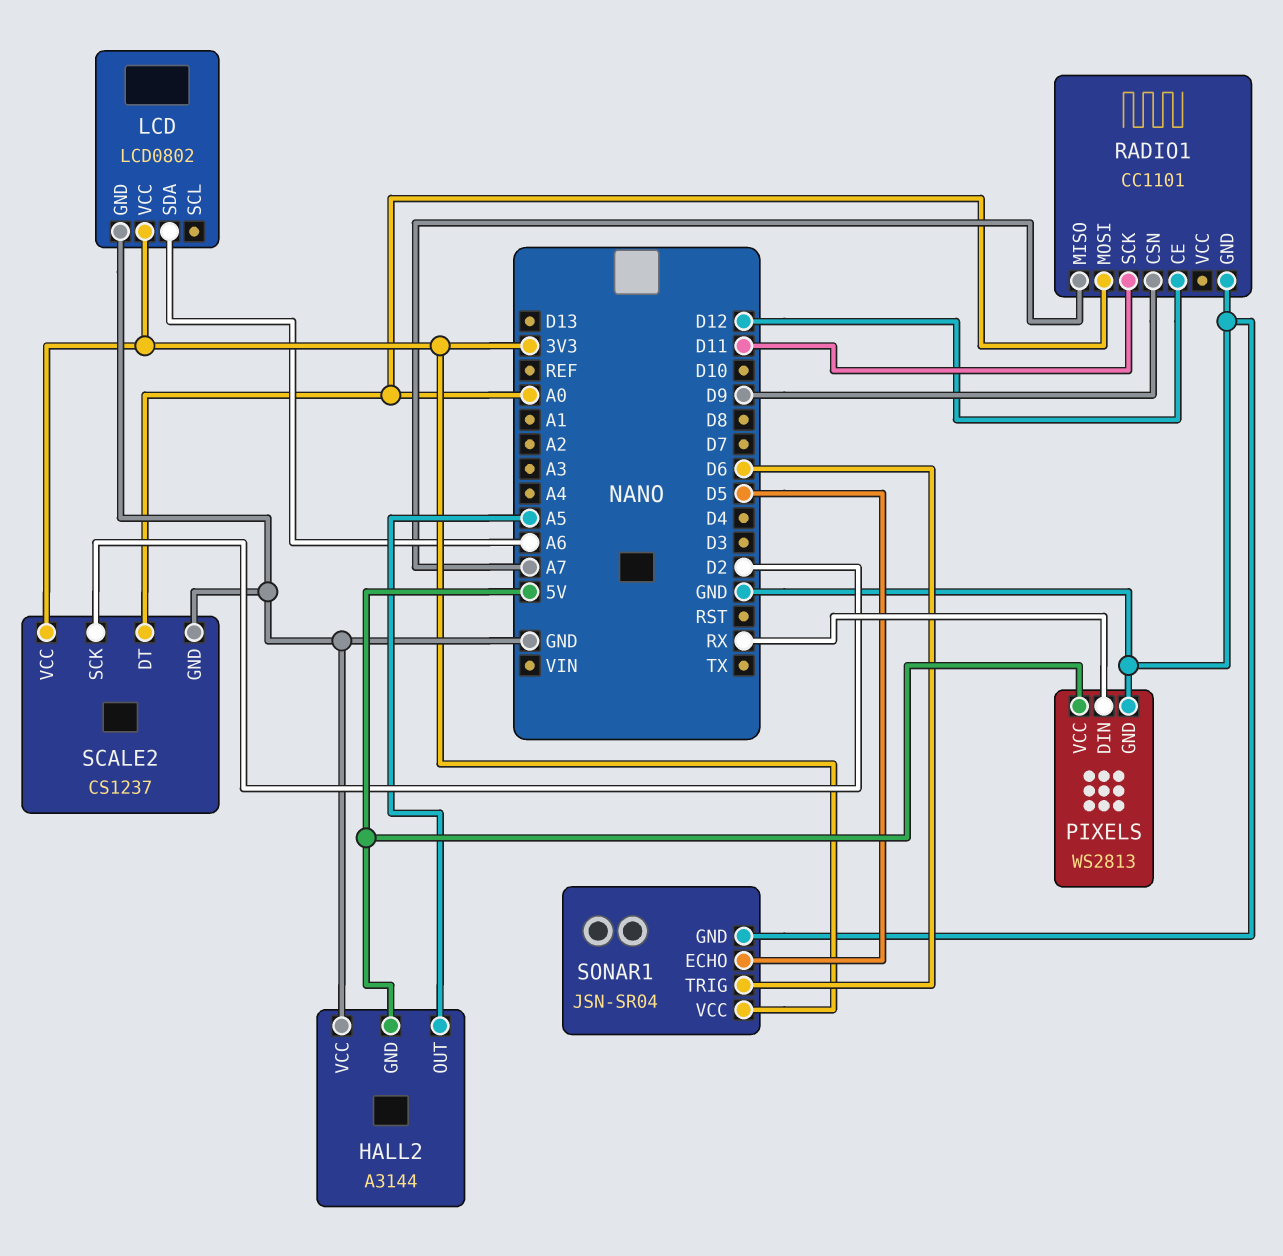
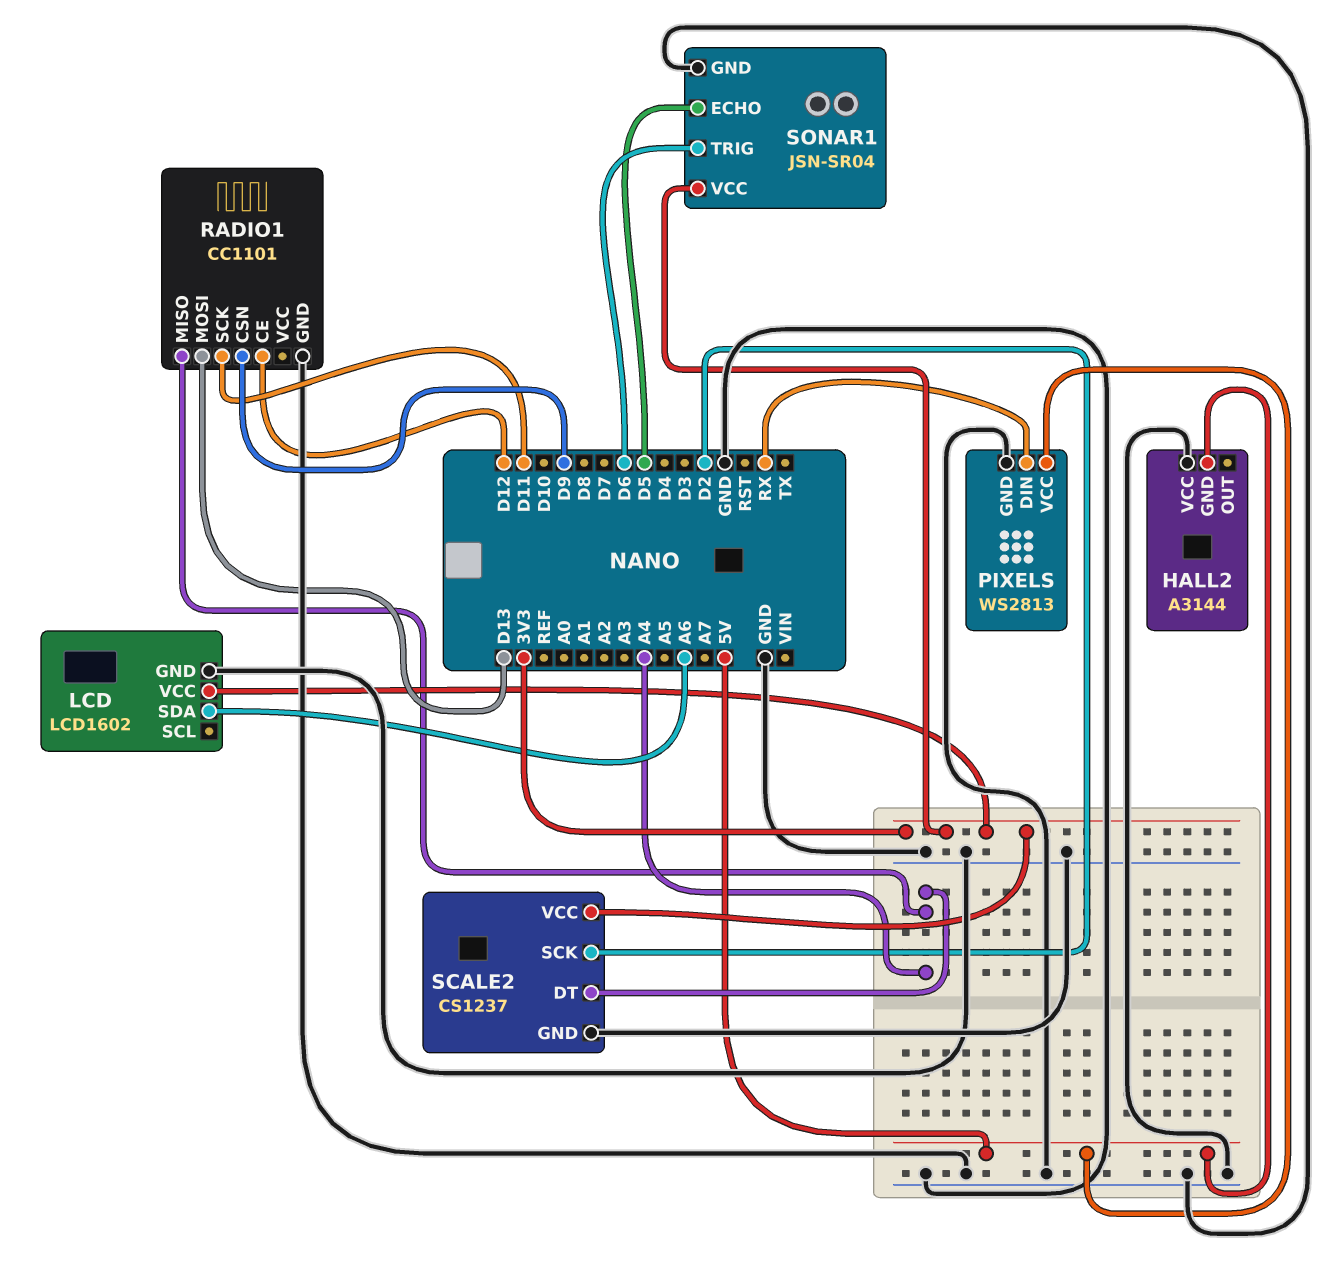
HALL2 pin OUT: A5 -> none
LCD: LCD0802 -> LCD1602
RADIO1 pin MISO: A7 -> A4
RADIO1 pin MOSI: A0 -> D13
SCALE2 pin DT: A0 -> A4

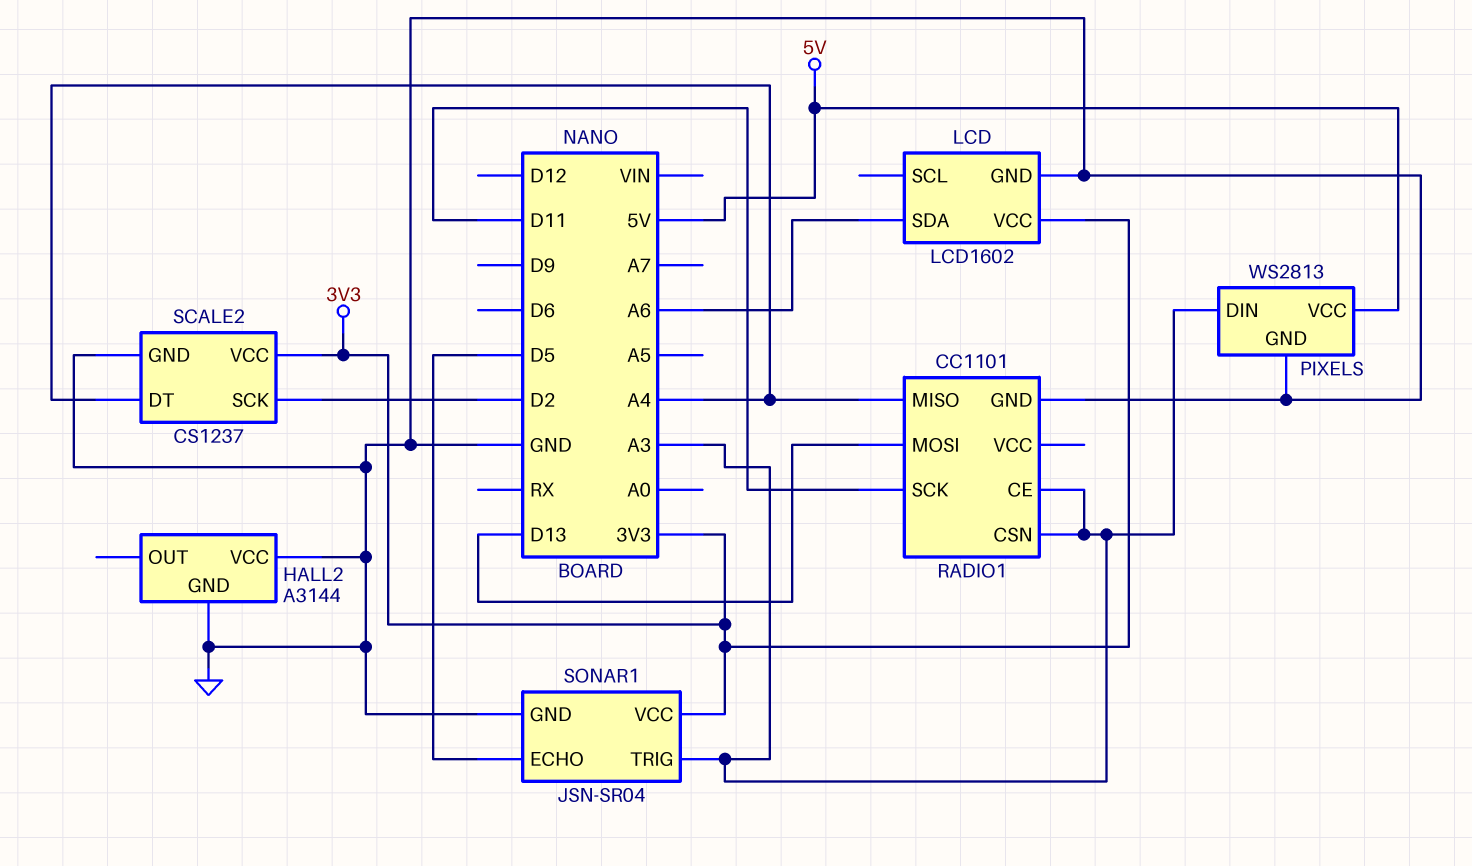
HALL2 pin GND: 5V -> GND
PIXELS pin DIN: RX -> A3
RADIO1 pin CE: D12 -> A3
RADIO1 pin CSN: D9 -> A3
SONAR1 pin TRIG: D6 -> A3

